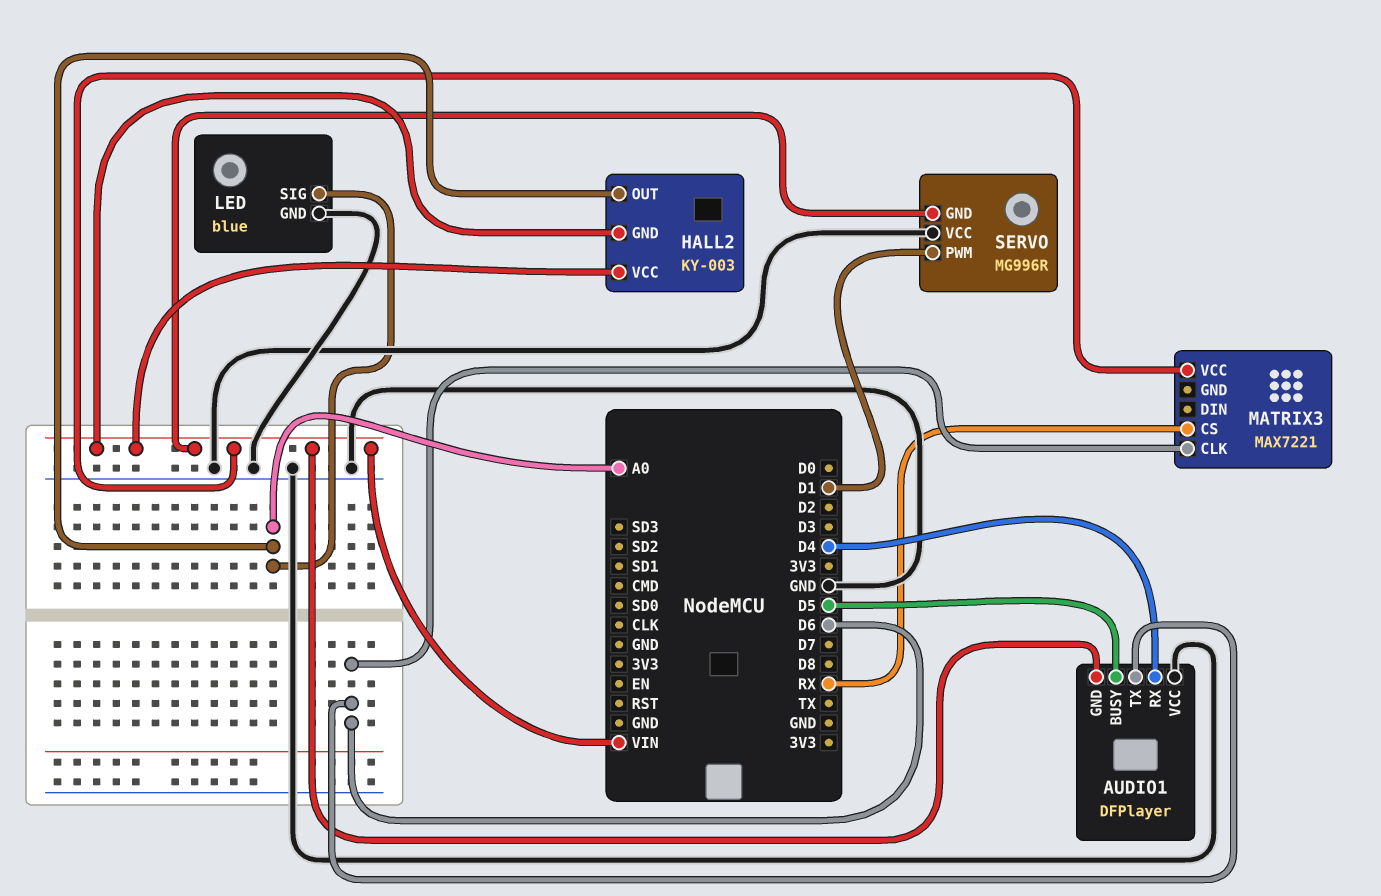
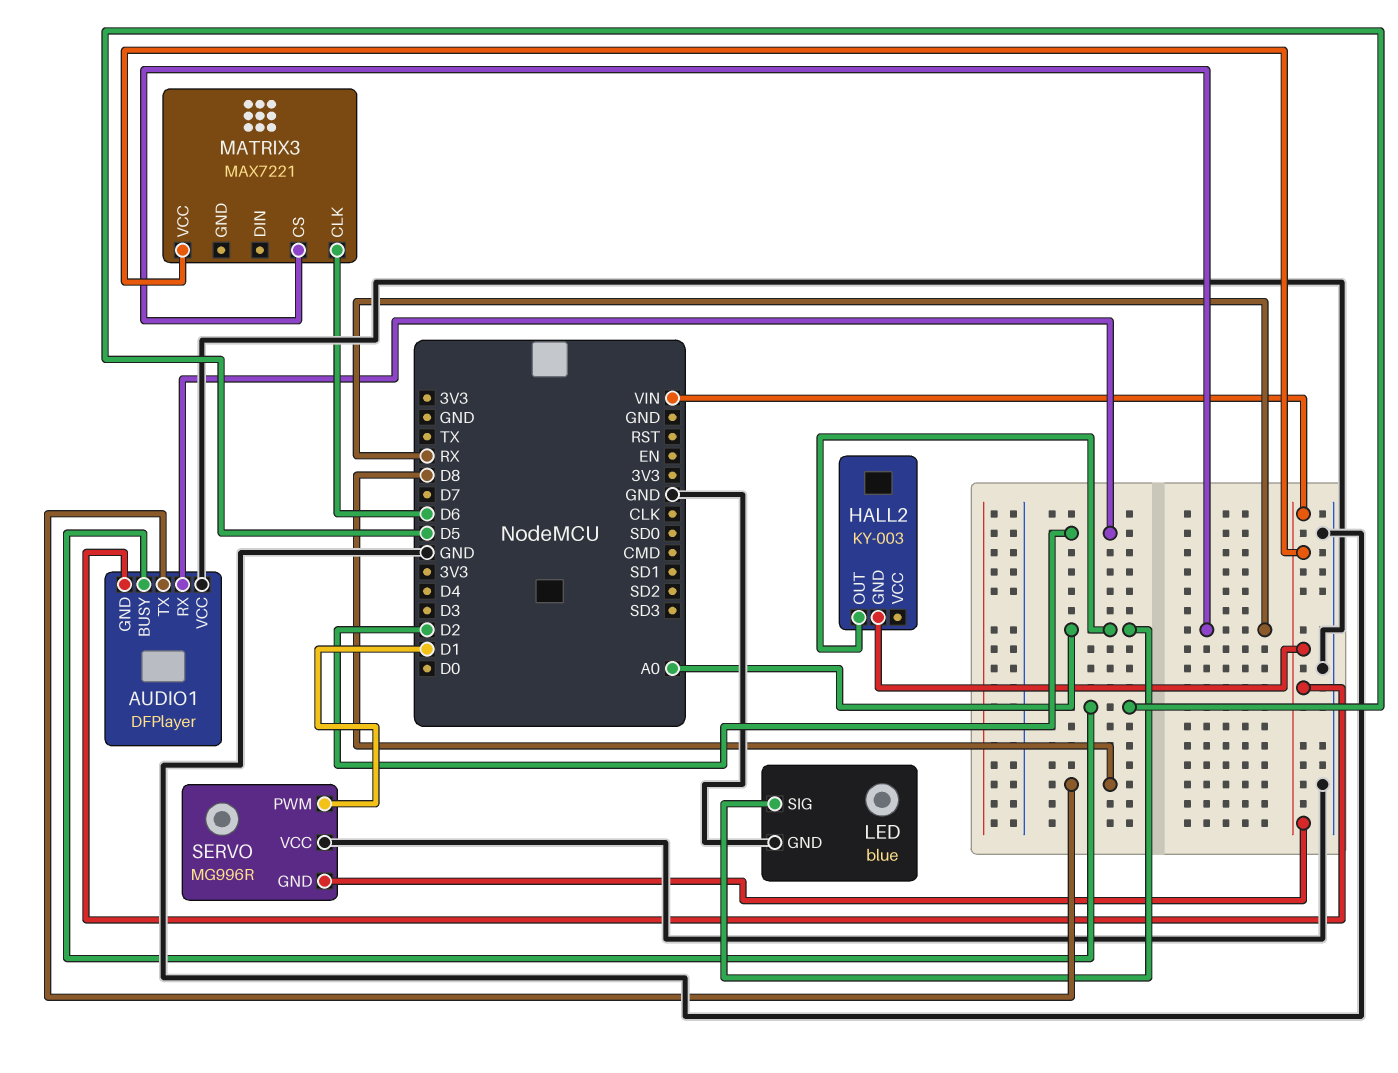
AUDIO1 pin RX: D4 -> D2
AUDIO1 pin TX: D6 -> D8
HALL2 pin VCC: VIN -> none

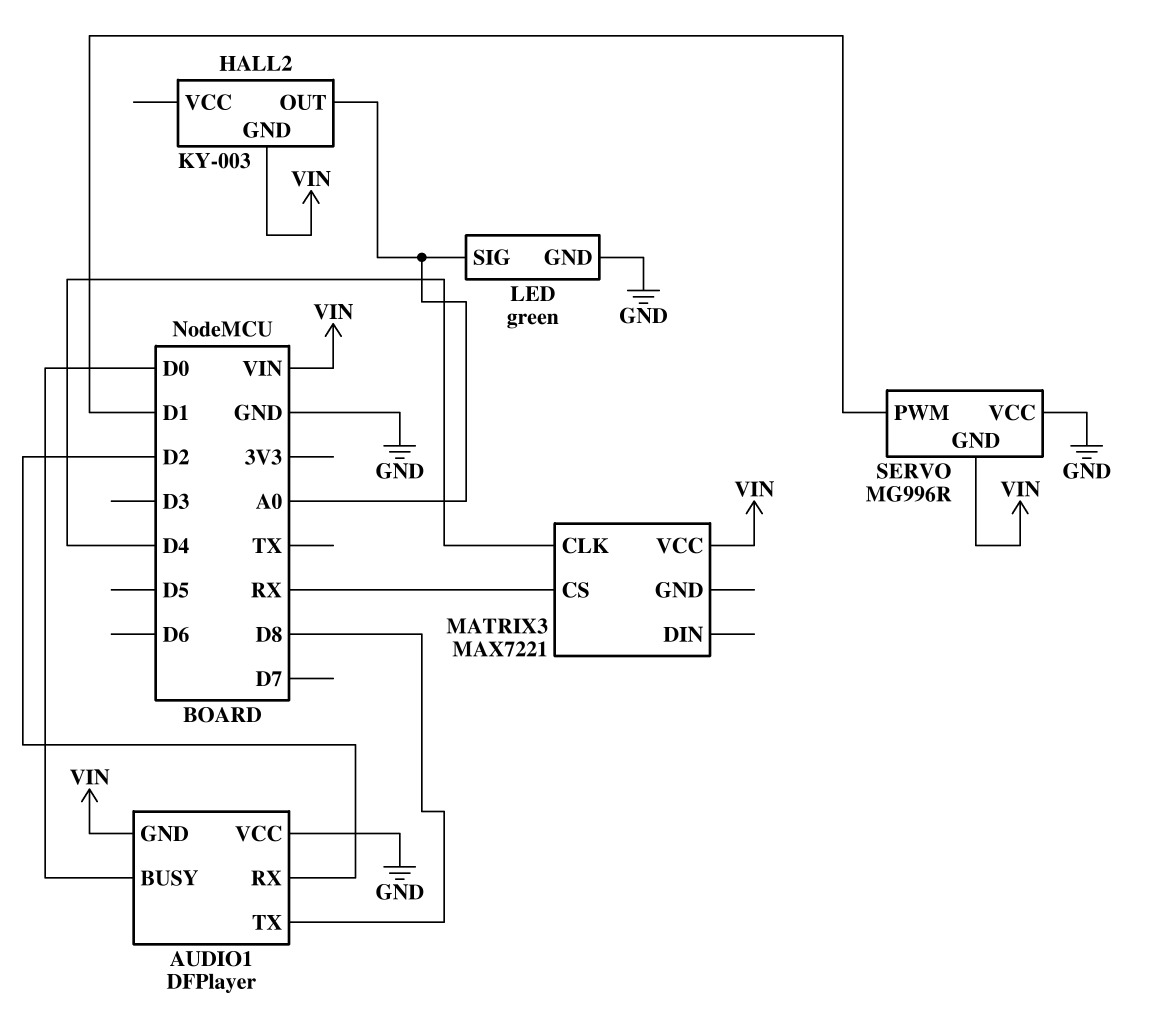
AUDIO1 pin BUSY: D5 -> D0
LED: blue -> green
MATRIX3 pin CLK: D6 -> D4

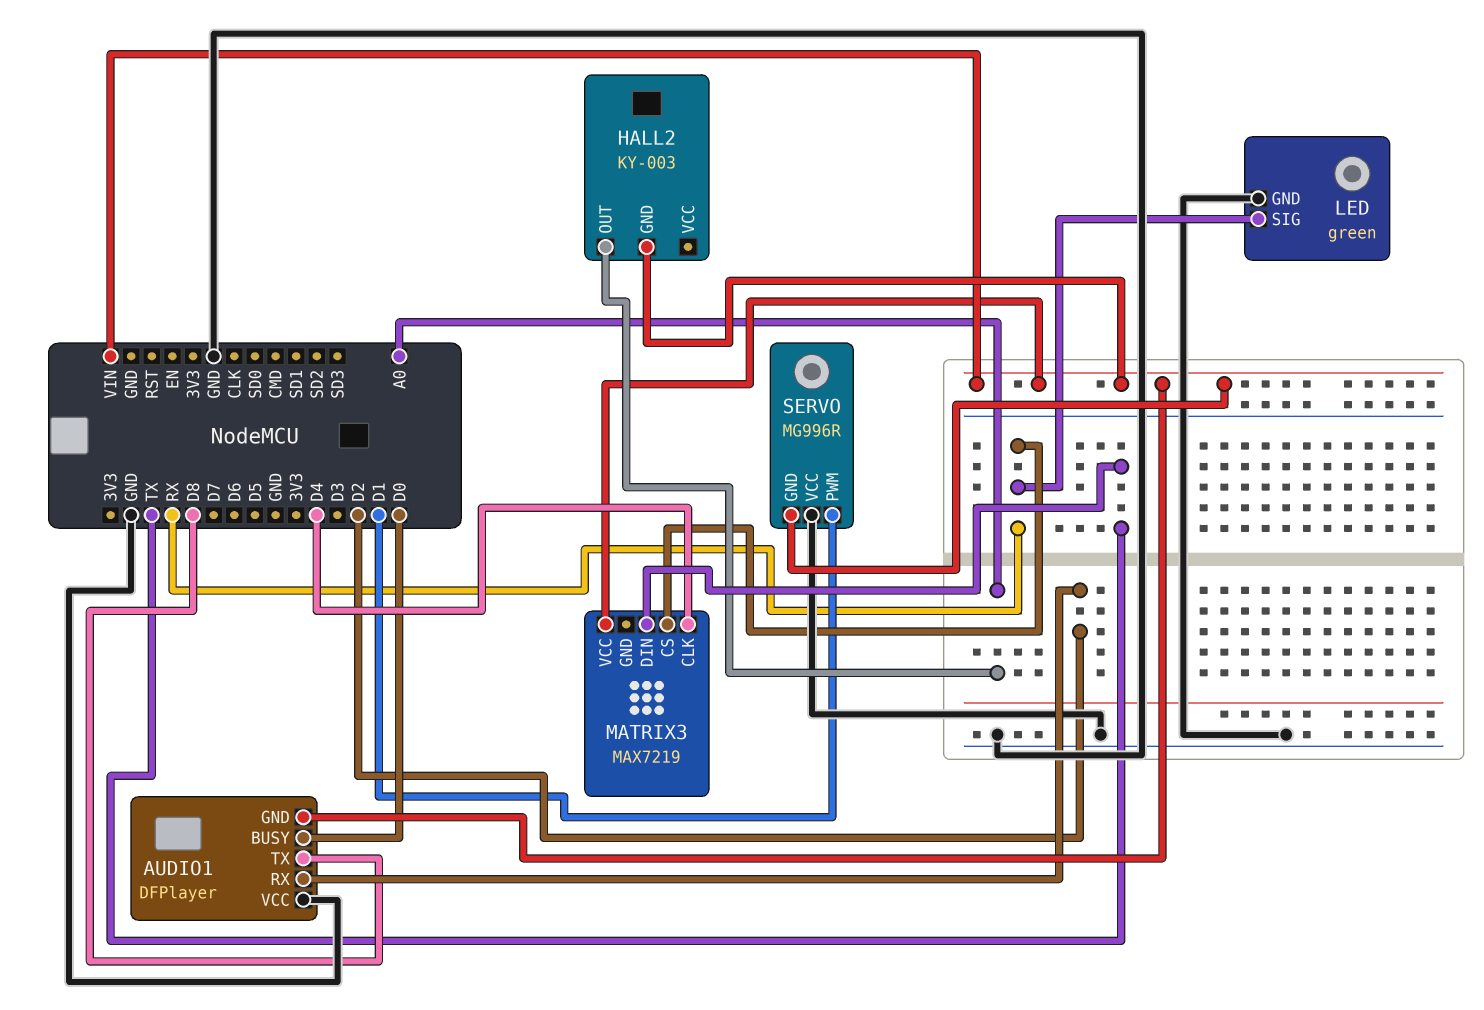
LED pin SIG: A0 -> RX
MATRIX3: MAX7221 -> MAX7219
MATRIX3 pin DIN: none -> TX

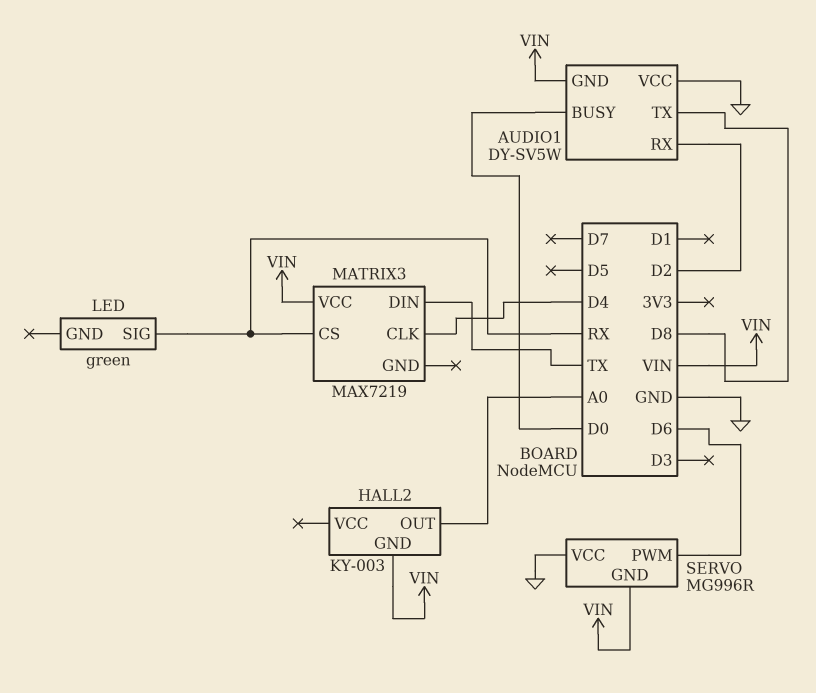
AUDIO1: DFPlayer -> DY-SV5W
LED pin GND: GND -> none
SERVO pin PWM: D1 -> D6

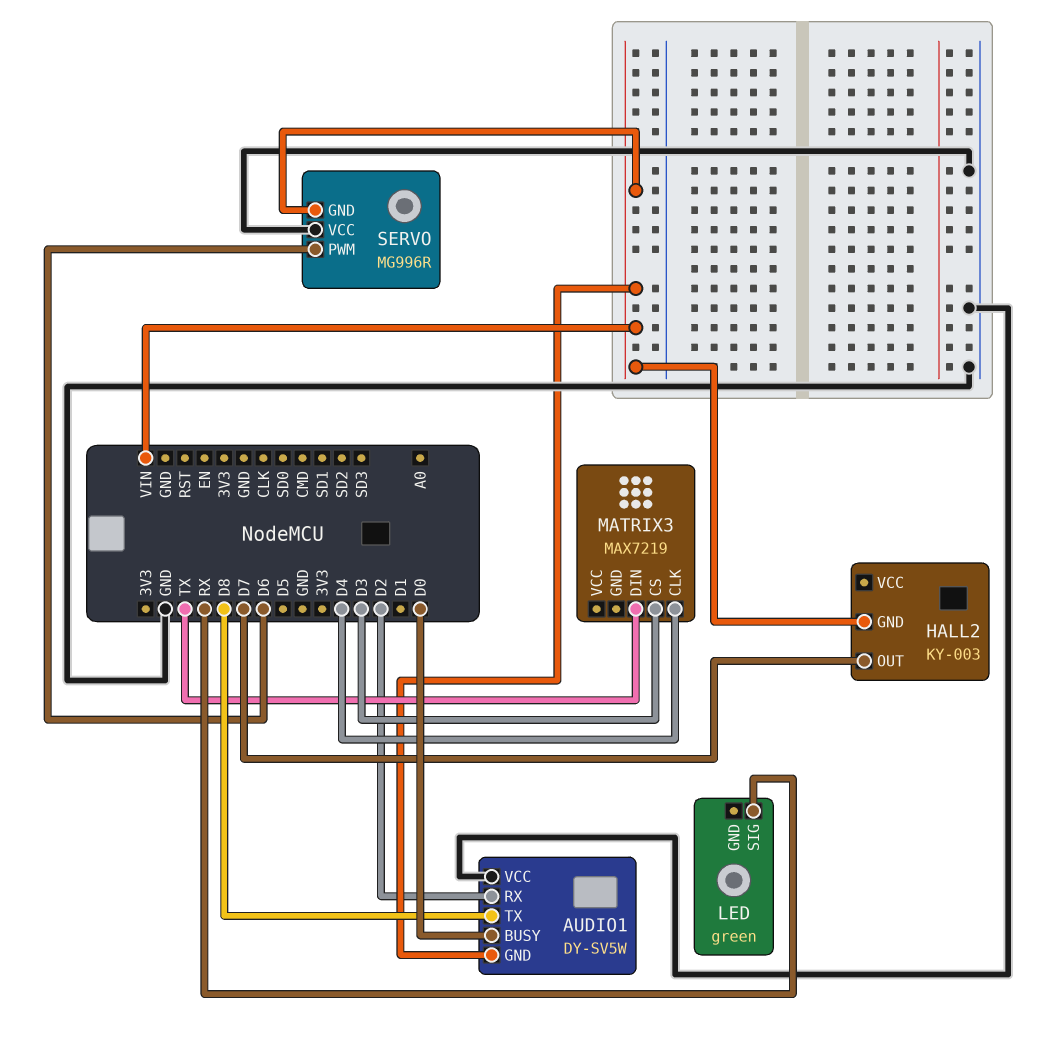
HALL2 pin OUT: A0 -> D7
MATRIX3 pin CS: RX -> D3
MATRIX3 pin VCC: VIN -> none

